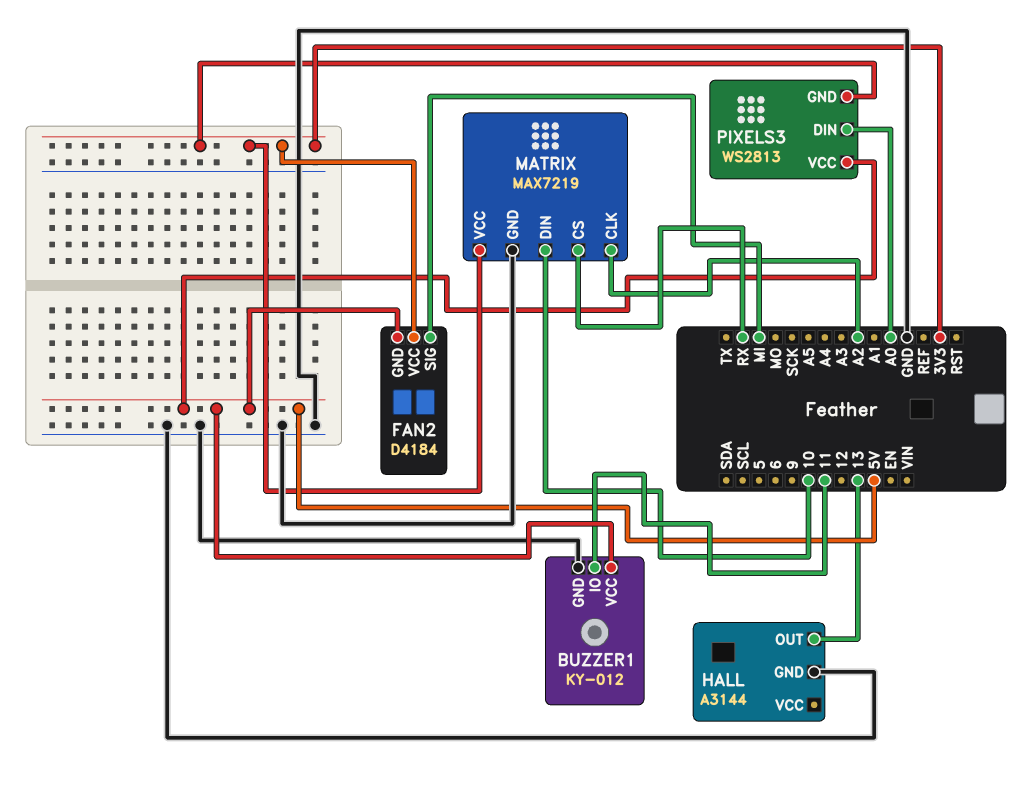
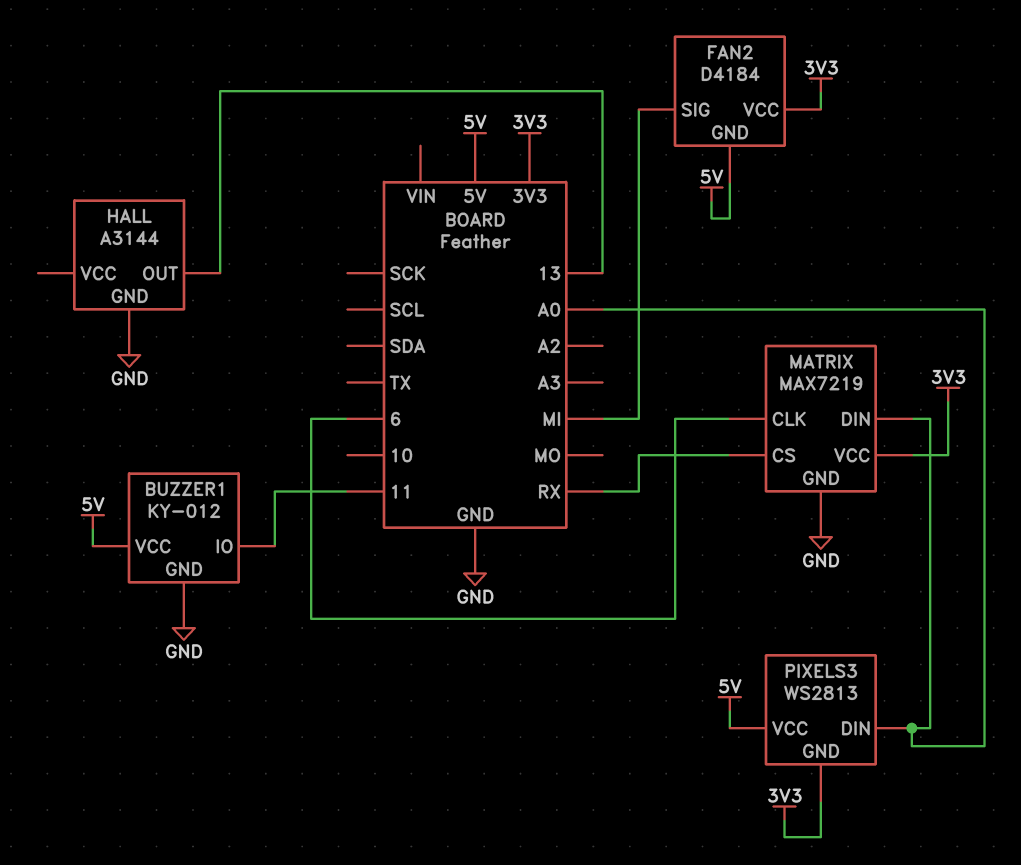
MATRIX pin CLK: A2 -> 6
MATRIX pin DIN: 10 -> A0

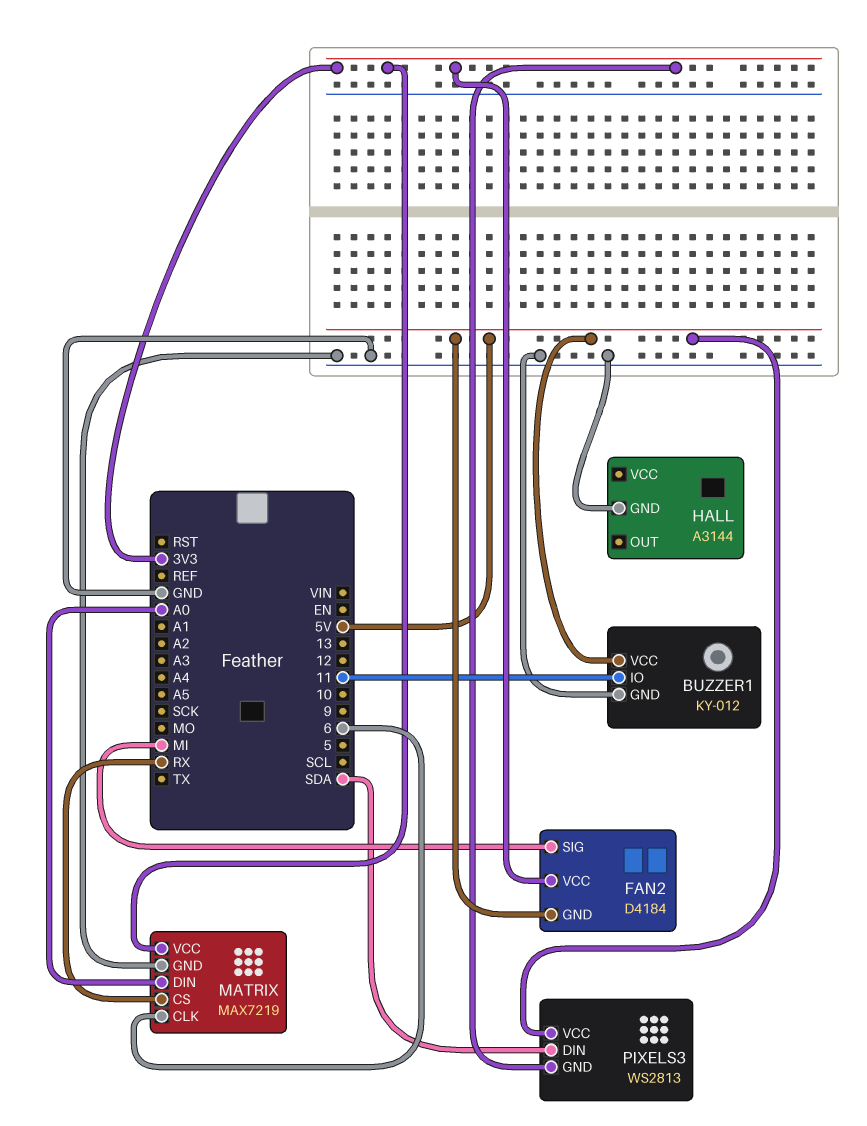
HALL pin OUT: 13 -> none
PIXELS3 pin DIN: A0 -> SDA

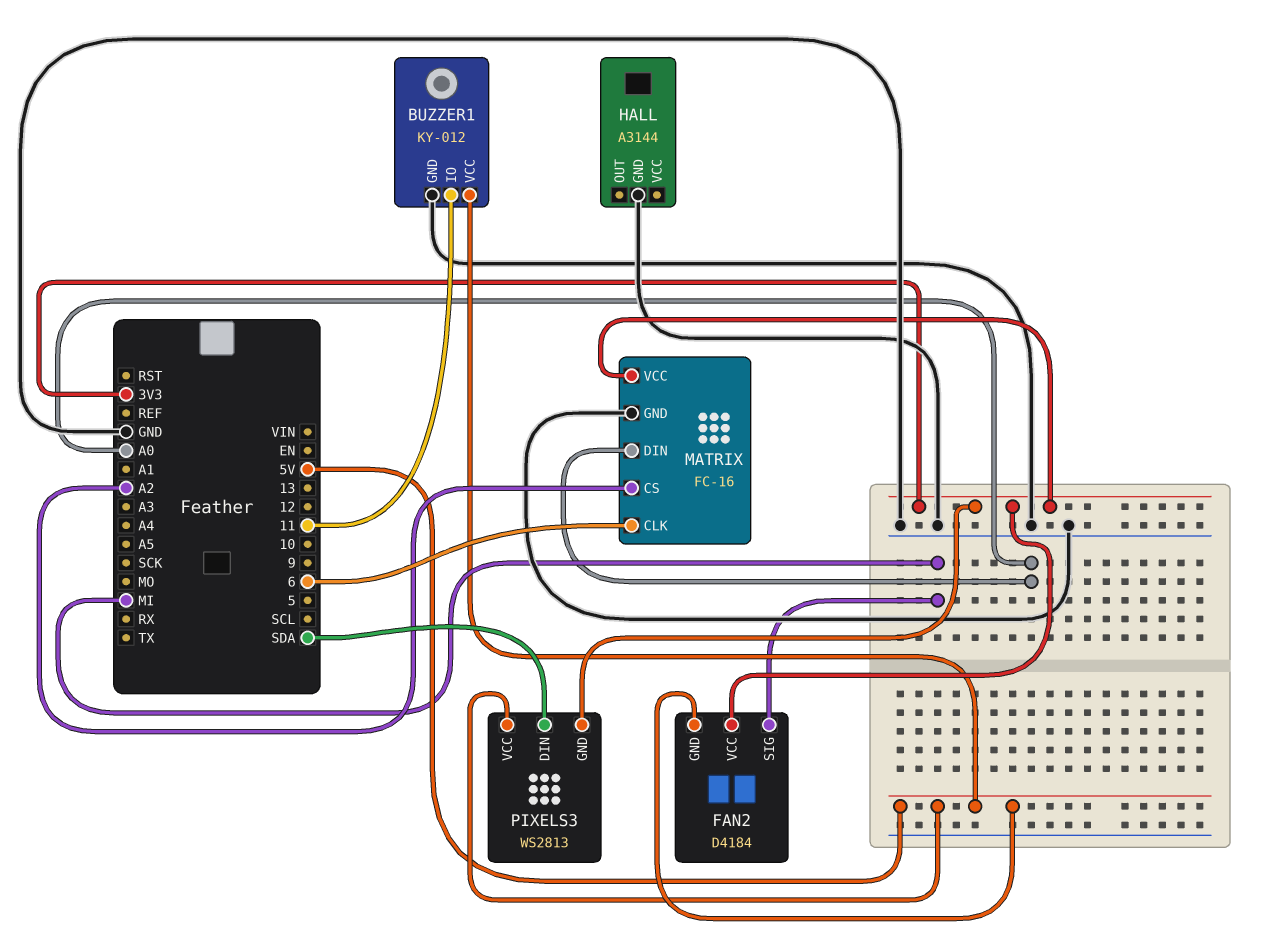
MATRIX: MAX7219 -> FC-16
MATRIX pin CS: RX -> A2

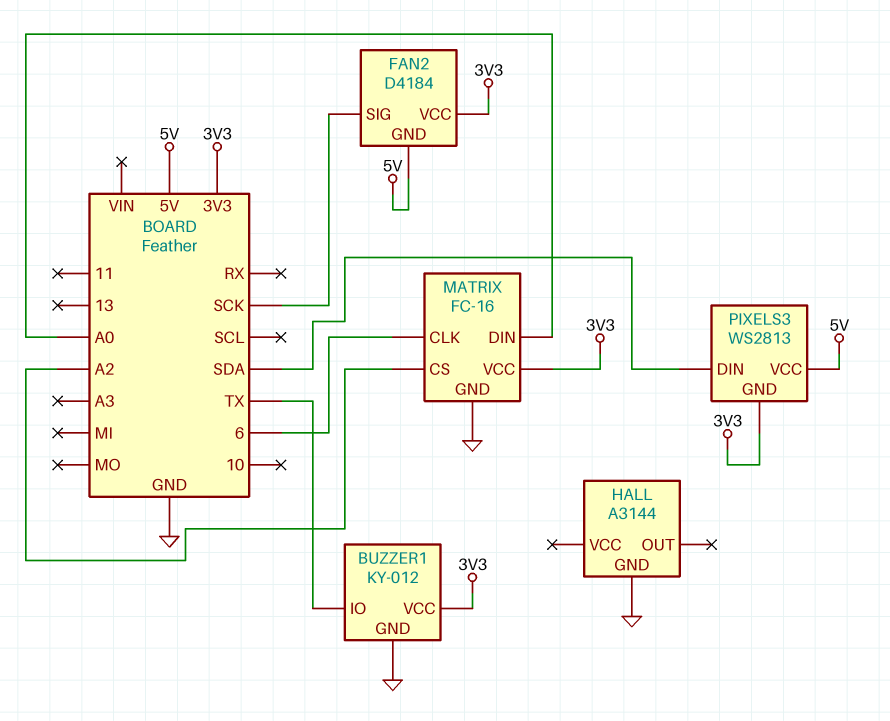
BUZZER1 pin IO: 11 -> TX
BUZZER1 pin VCC: 5V -> 3V3
FAN2 pin SIG: MI -> SCK

